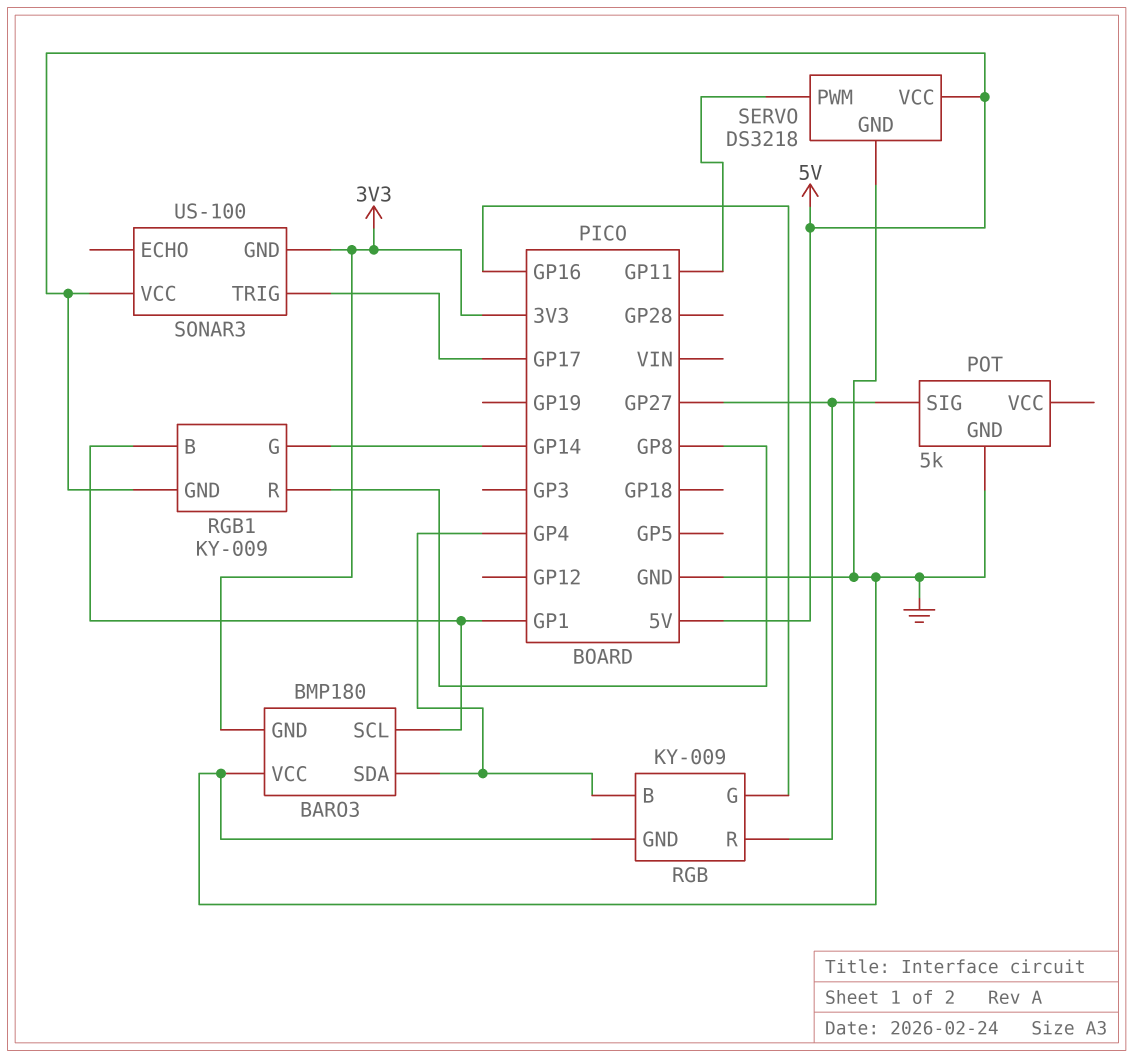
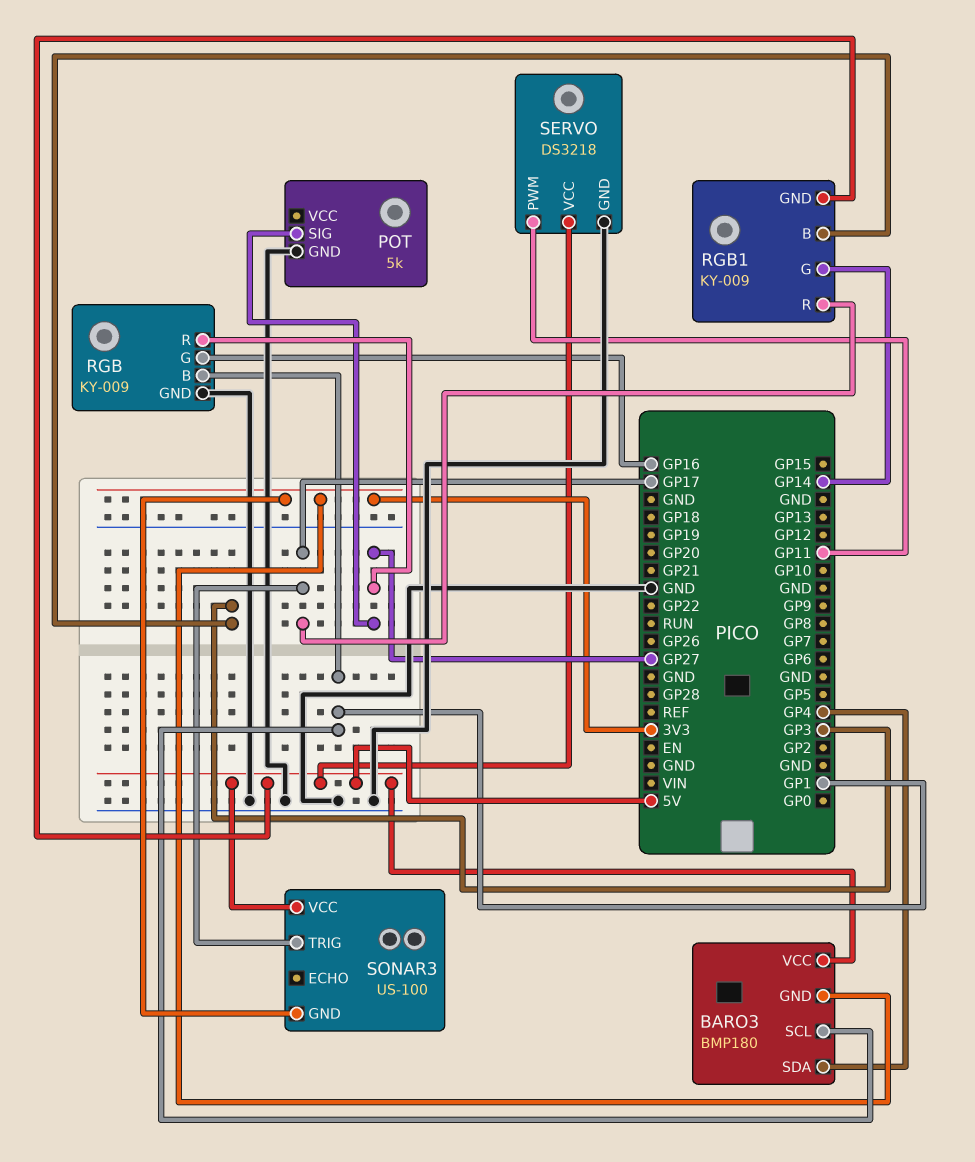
BARO3 pin VCC: GND -> 5V
RGB pin B: GP4 -> GP1
RGB1 pin B: GP1 -> GP3
RGB1 pin R: GP8 -> GP17

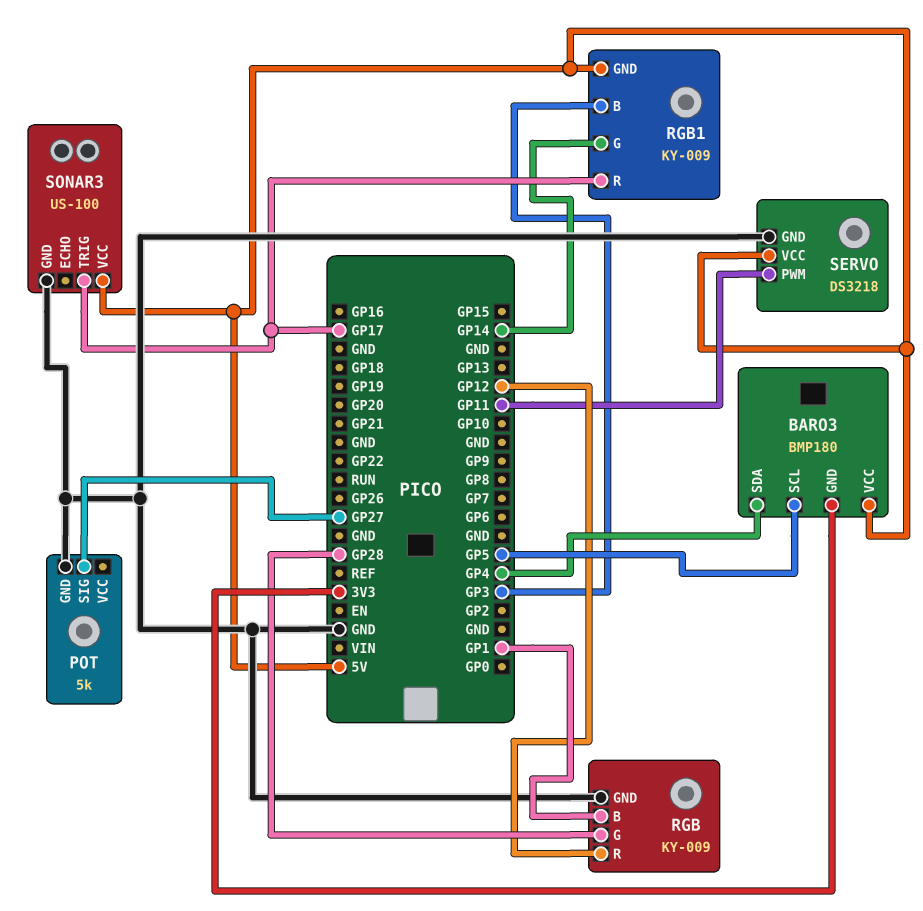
BARO3 pin SCL: GP1 -> GP5
RGB pin G: GP16 -> GP28
RGB pin R: GP27 -> GP12
SONAR3 pin GND: 3V3 -> GND

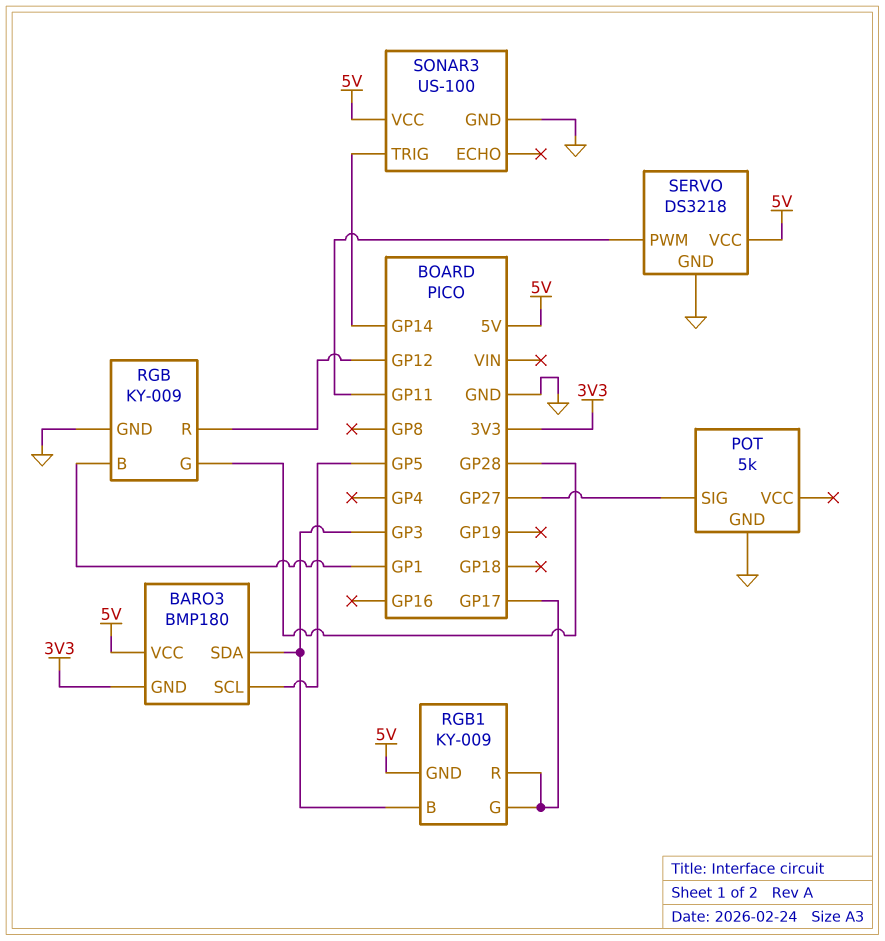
BARO3 pin SDA: GP4 -> GP3
RGB1 pin G: GP14 -> GP17
SONAR3 pin TRIG: GP17 -> GP14

